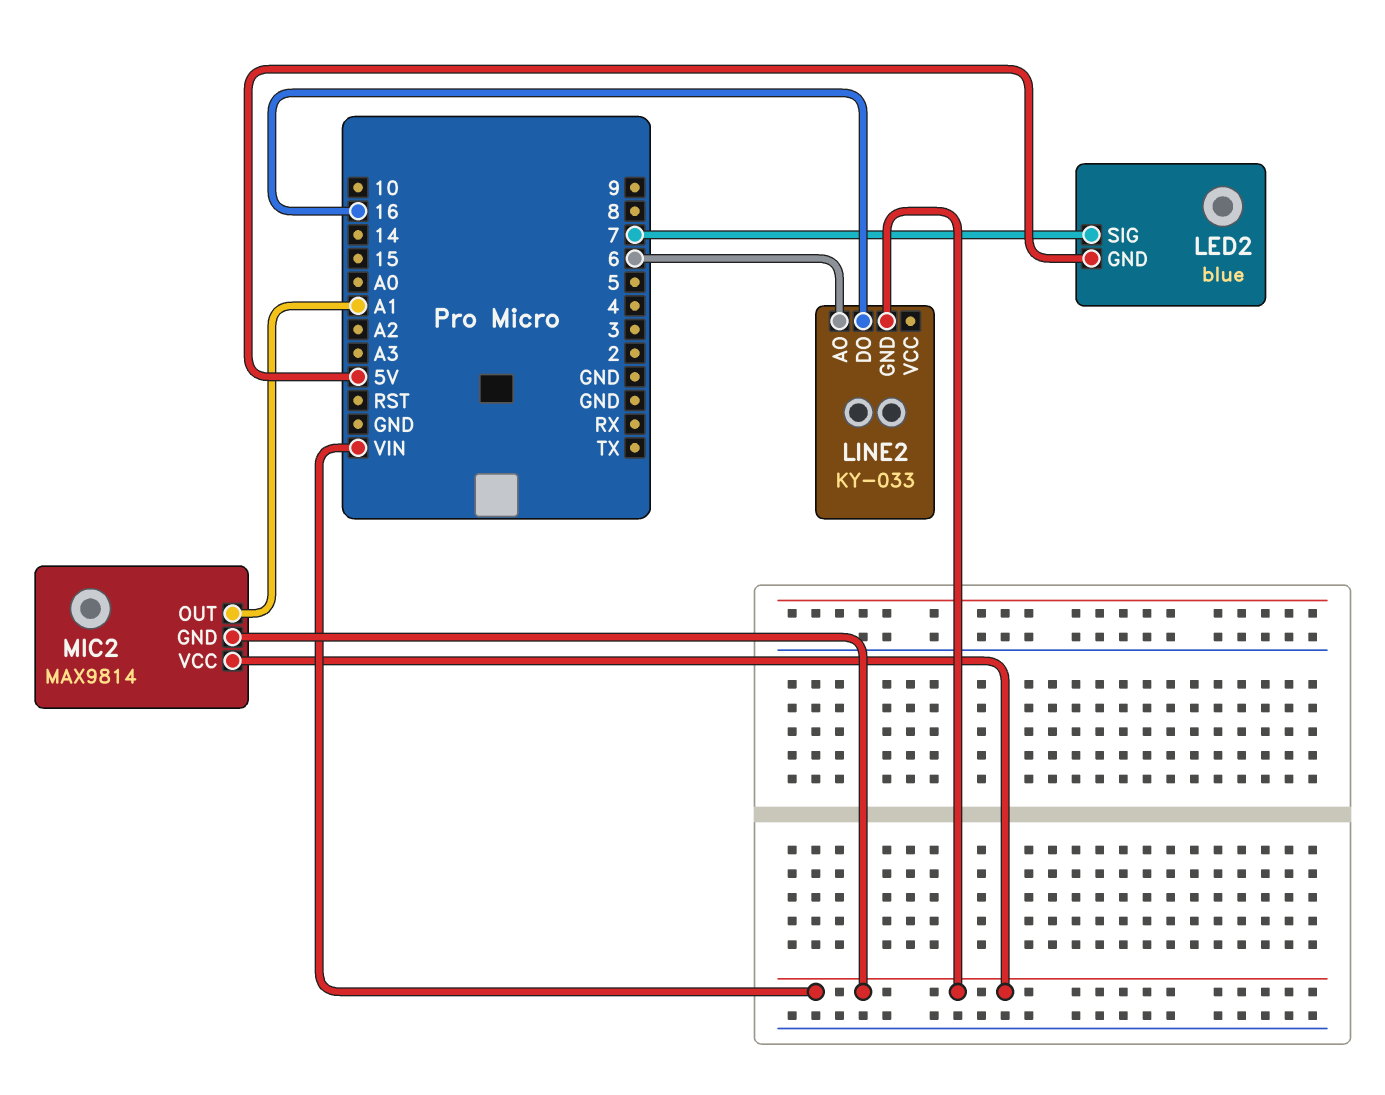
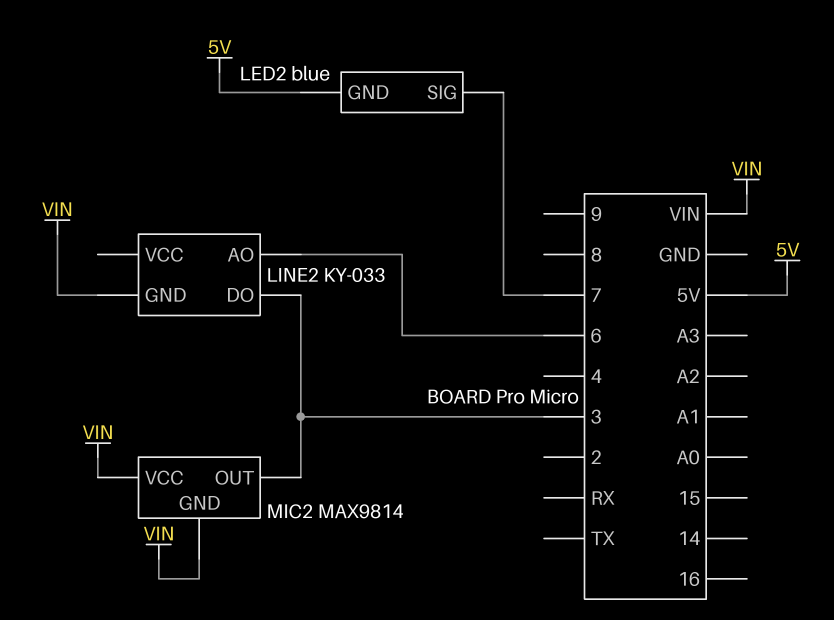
LINE2 pin DO: 16 -> 3
MIC2 pin OUT: A1 -> 3

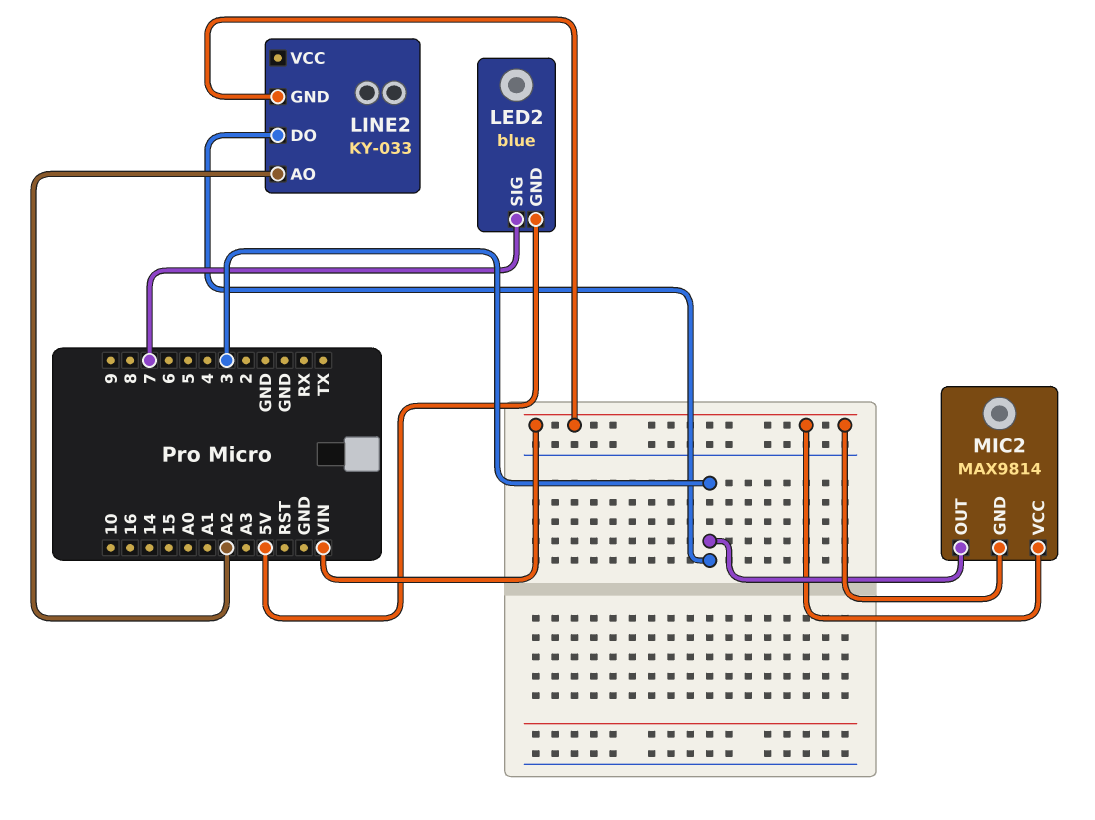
LINE2 pin AO: 6 -> A2

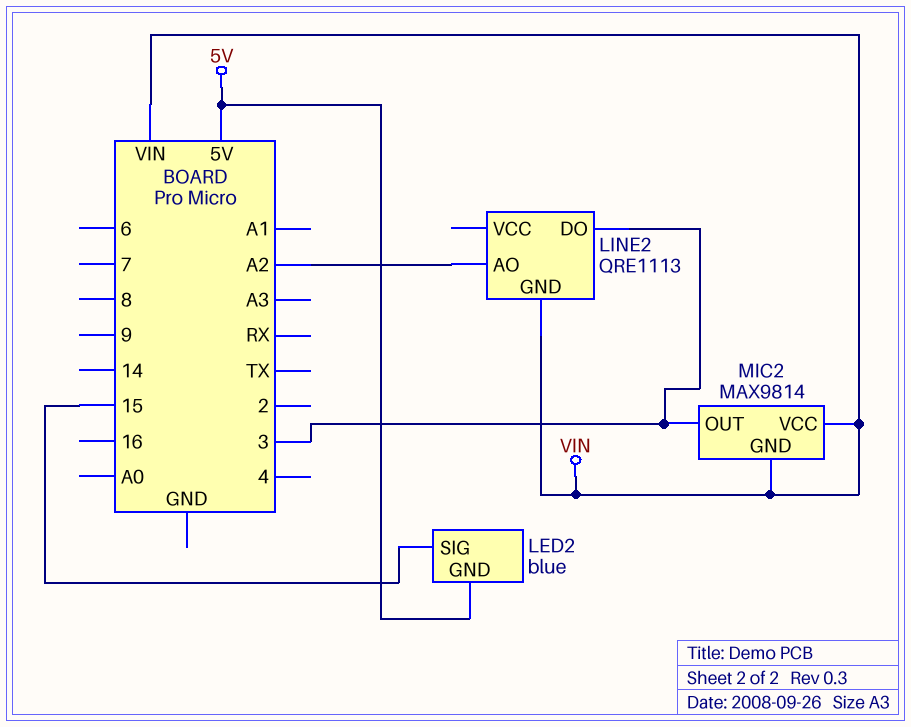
LED2 pin SIG: 7 -> 15
LINE2: KY-033 -> QRE1113

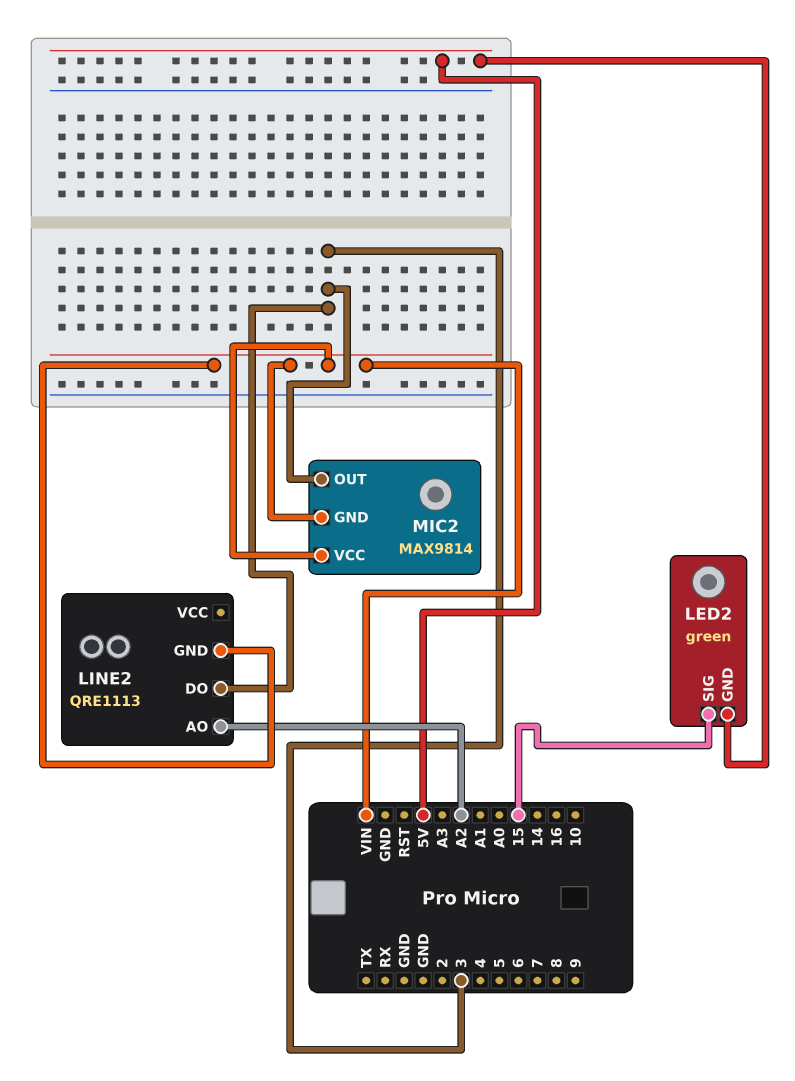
LED2: blue -> green

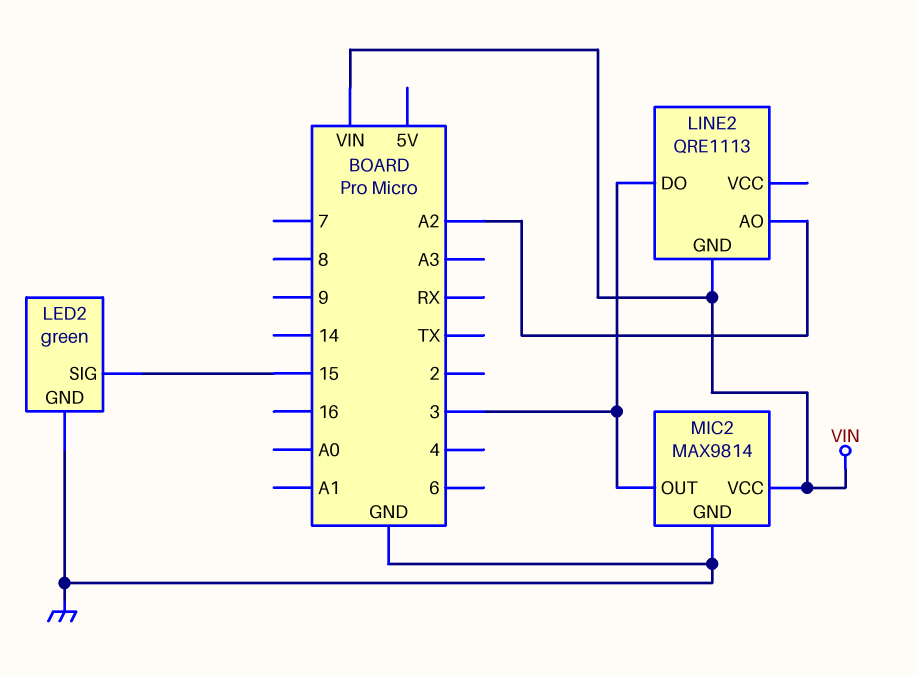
LED2 pin GND: 5V -> GND
MIC2 pin GND: VIN -> GND

